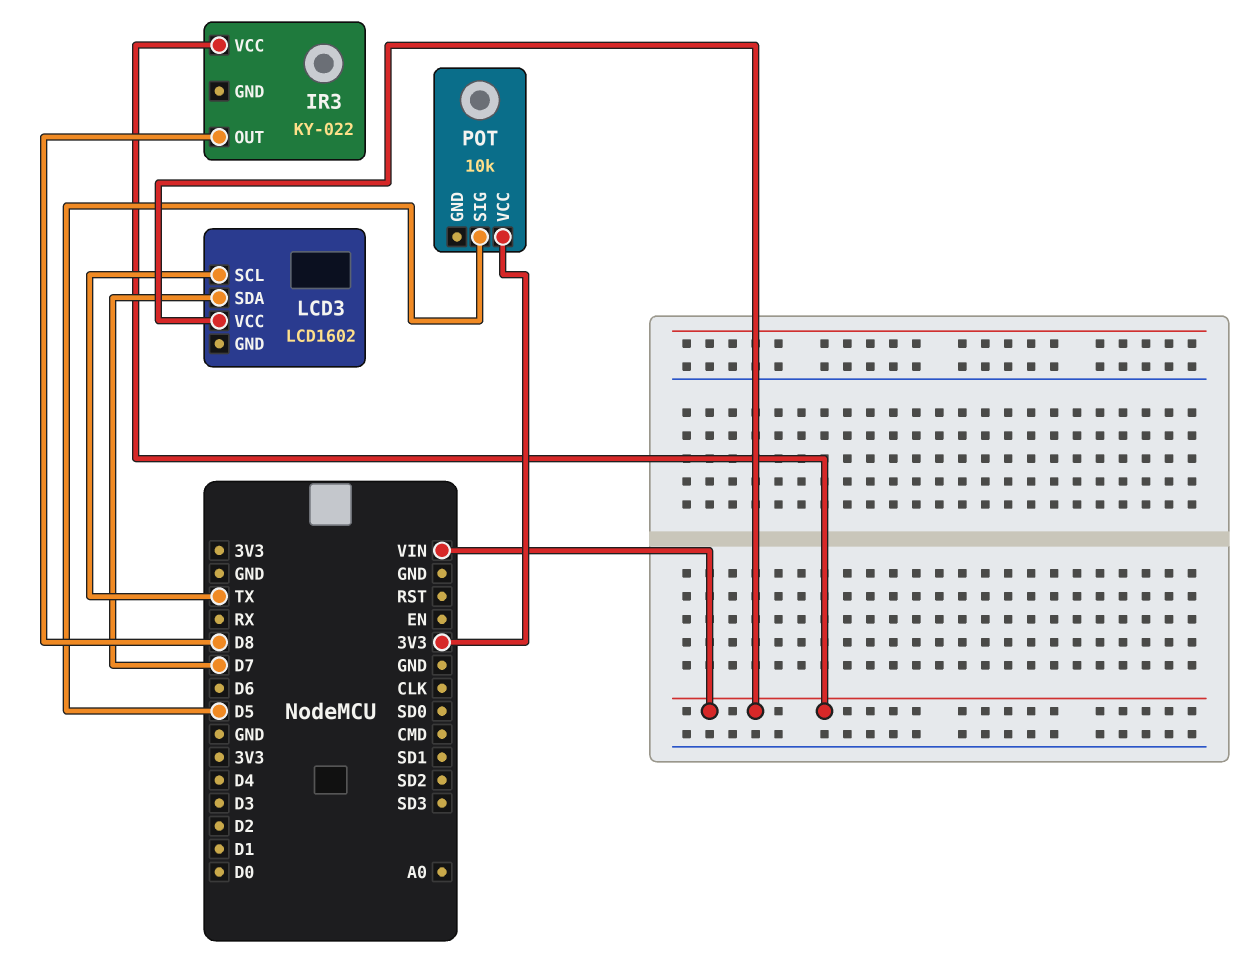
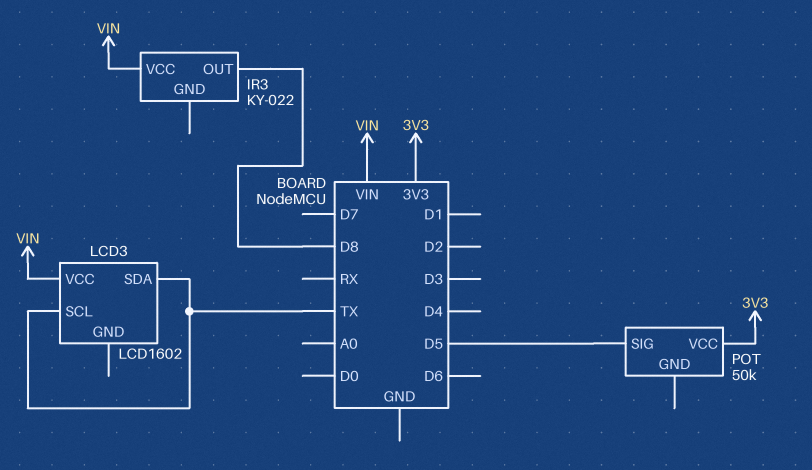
LCD3 pin SDA: D7 -> TX
POT: 10k -> 50k

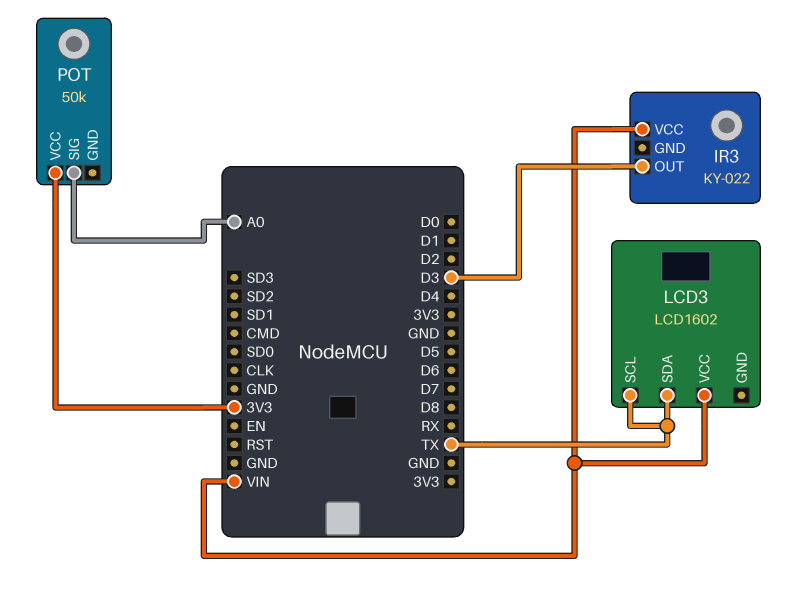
IR3 pin OUT: D8 -> D3
POT pin SIG: D5 -> A0

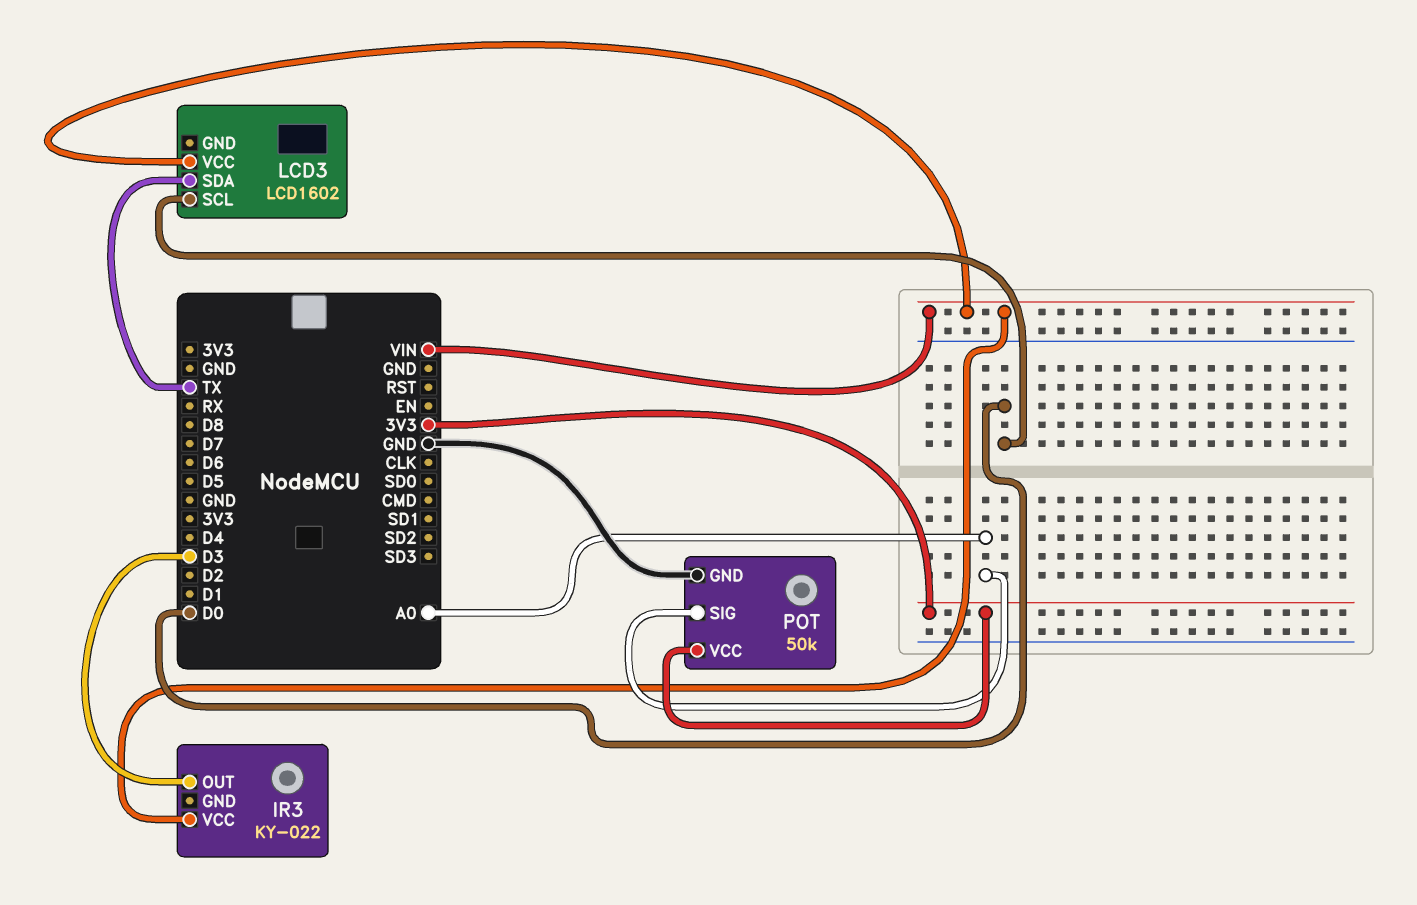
LCD3 pin SCL: TX -> D0
POT pin GND: none -> GND

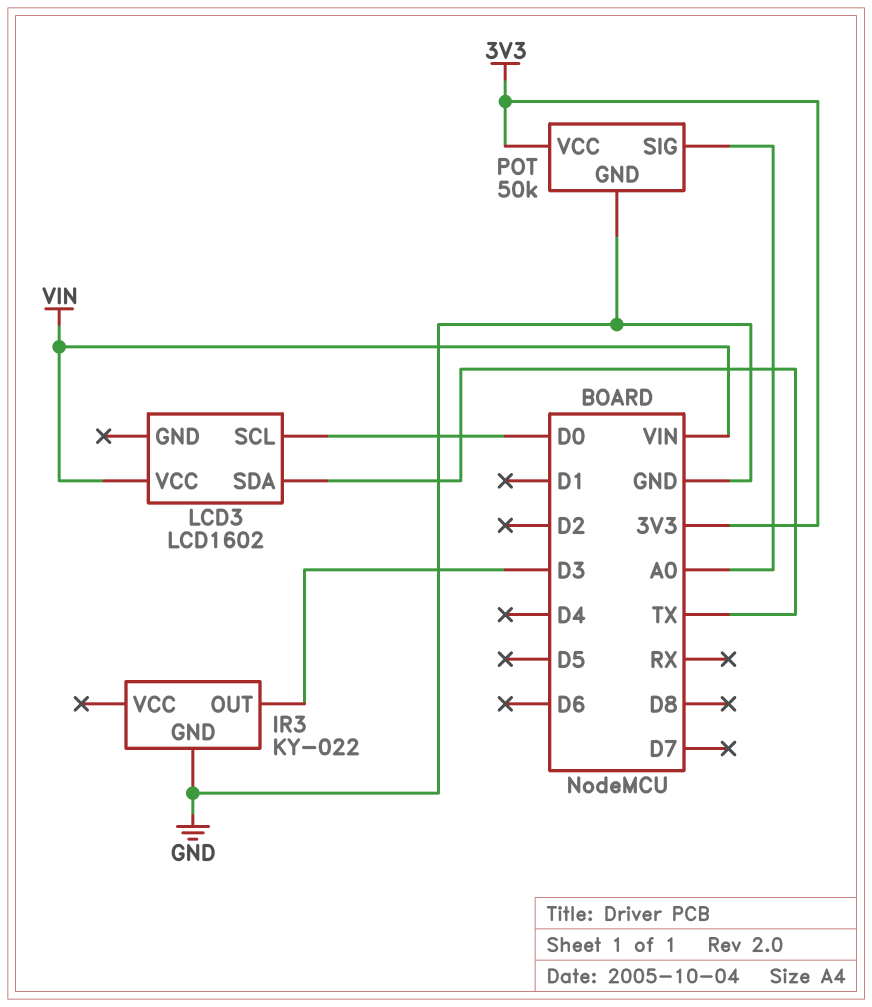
IR3 pin GND: none -> GND
IR3 pin VCC: VIN -> none

